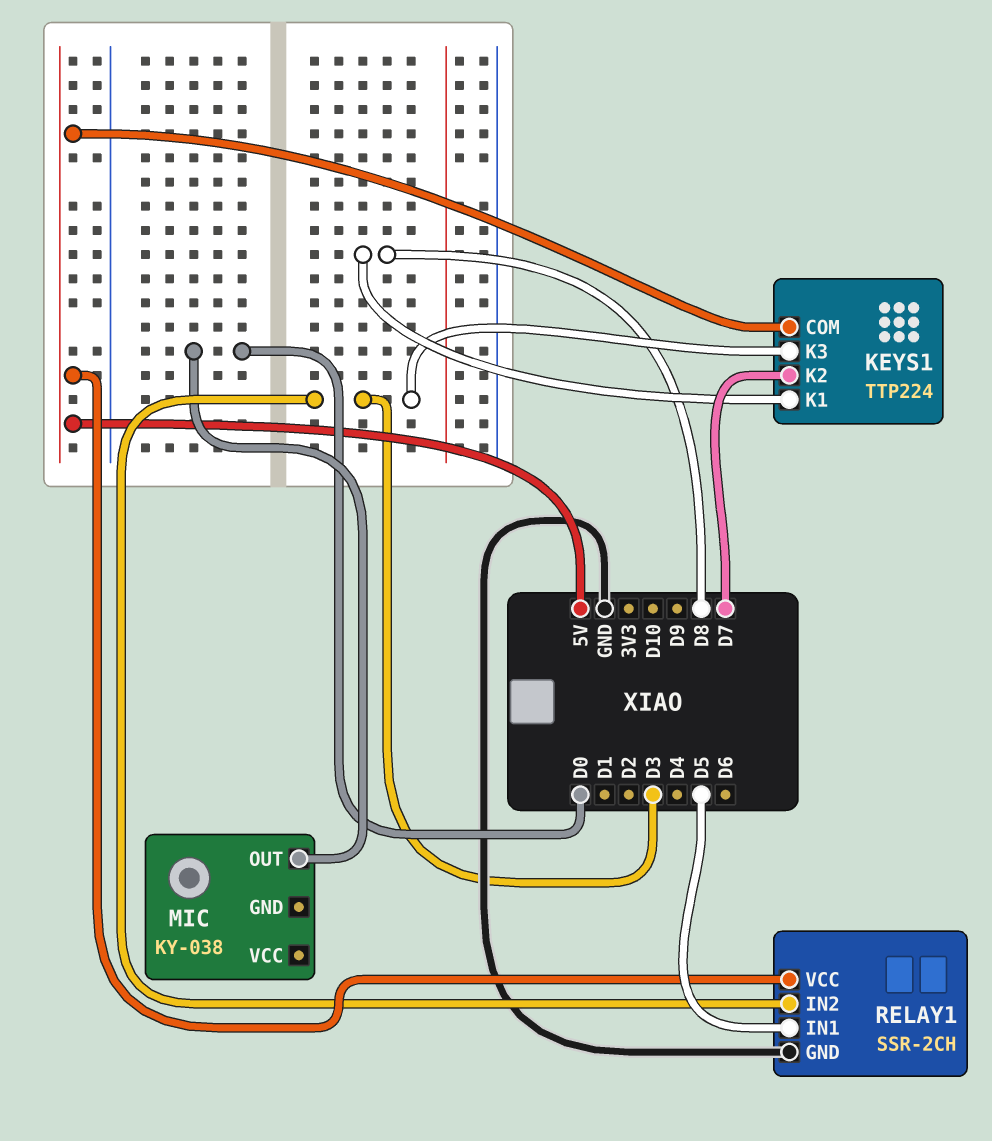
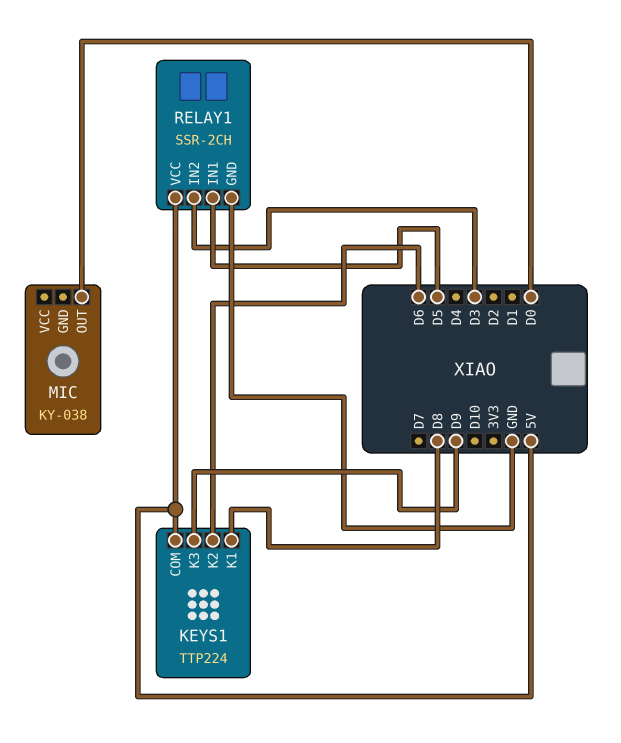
KEYS1 pin K2: D7 -> D6
KEYS1 pin K3: D3 -> D9

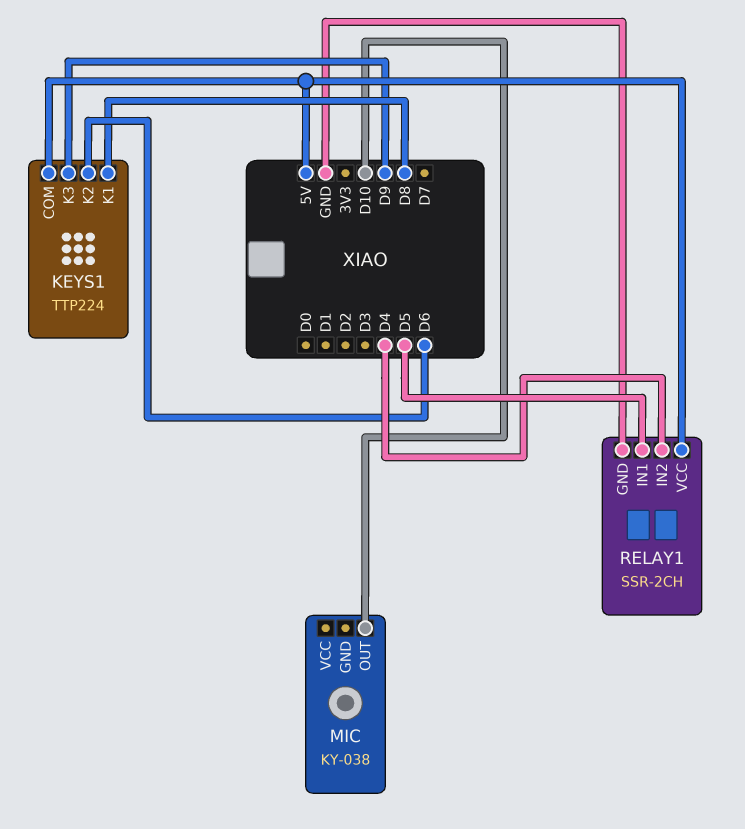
MIC pin OUT: D0 -> D10
RELAY1 pin IN2: D3 -> D4

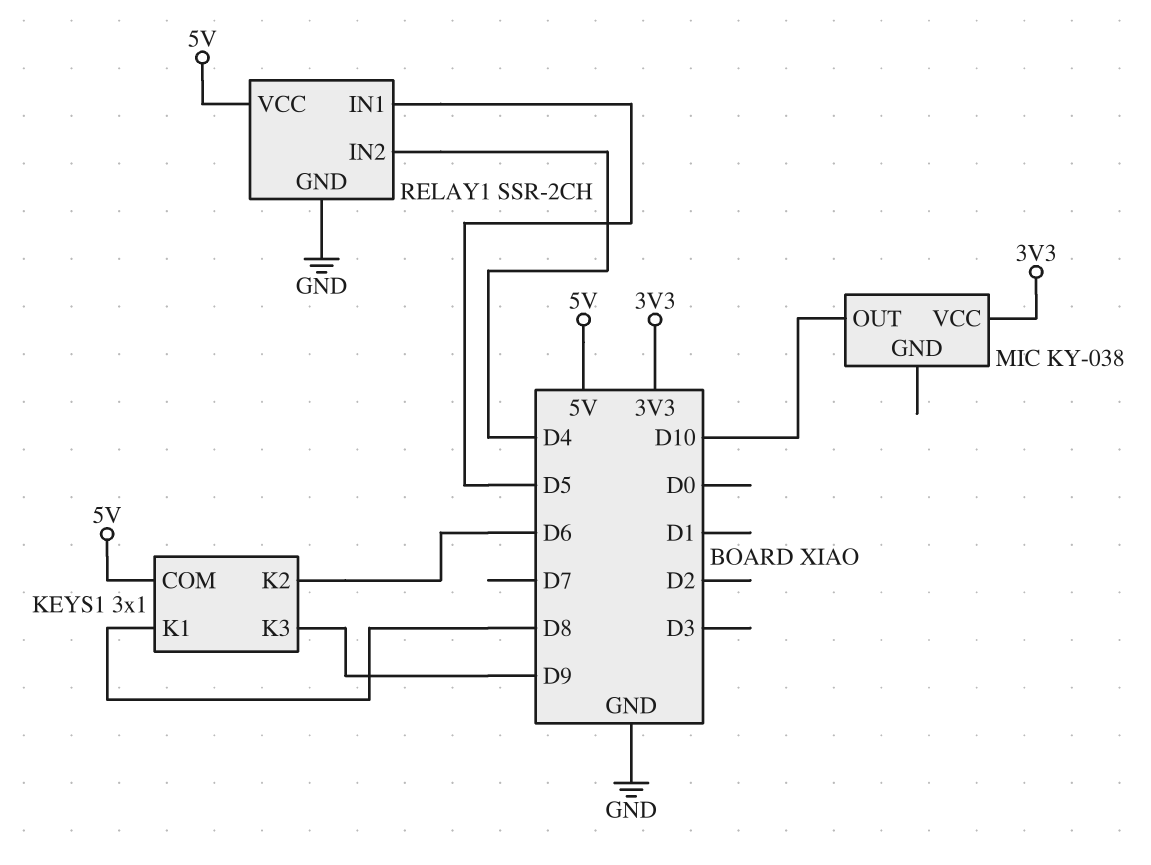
KEYS1: TTP224 -> 3x1
MIC pin VCC: none -> 3V3

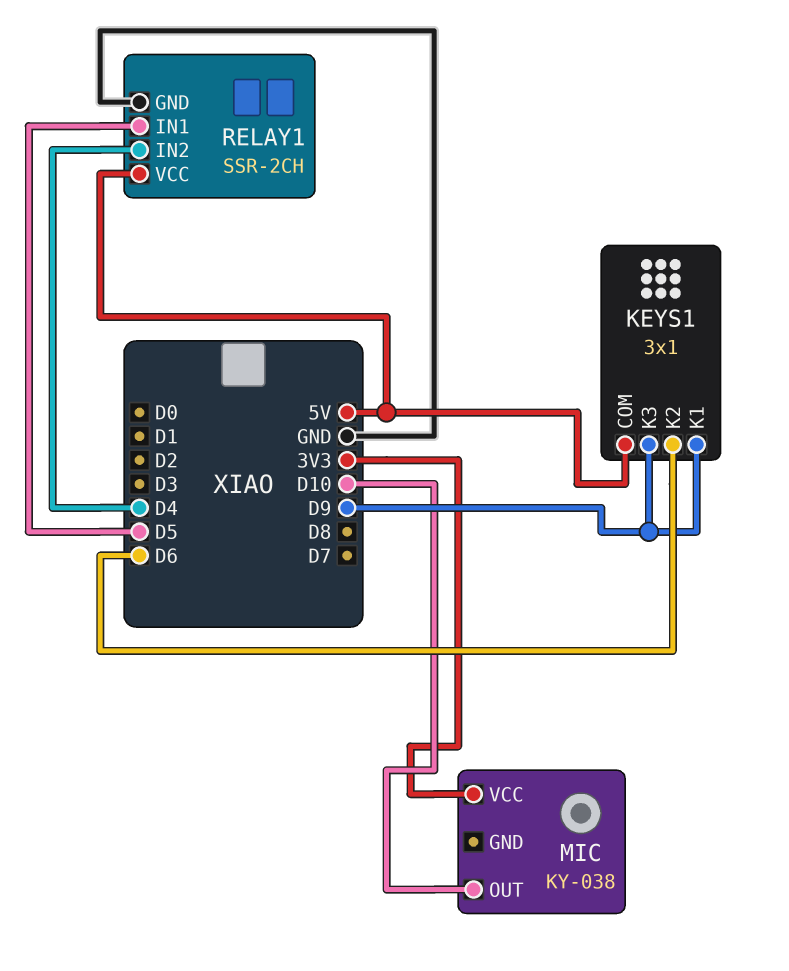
KEYS1 pin K1: D8 -> D9

